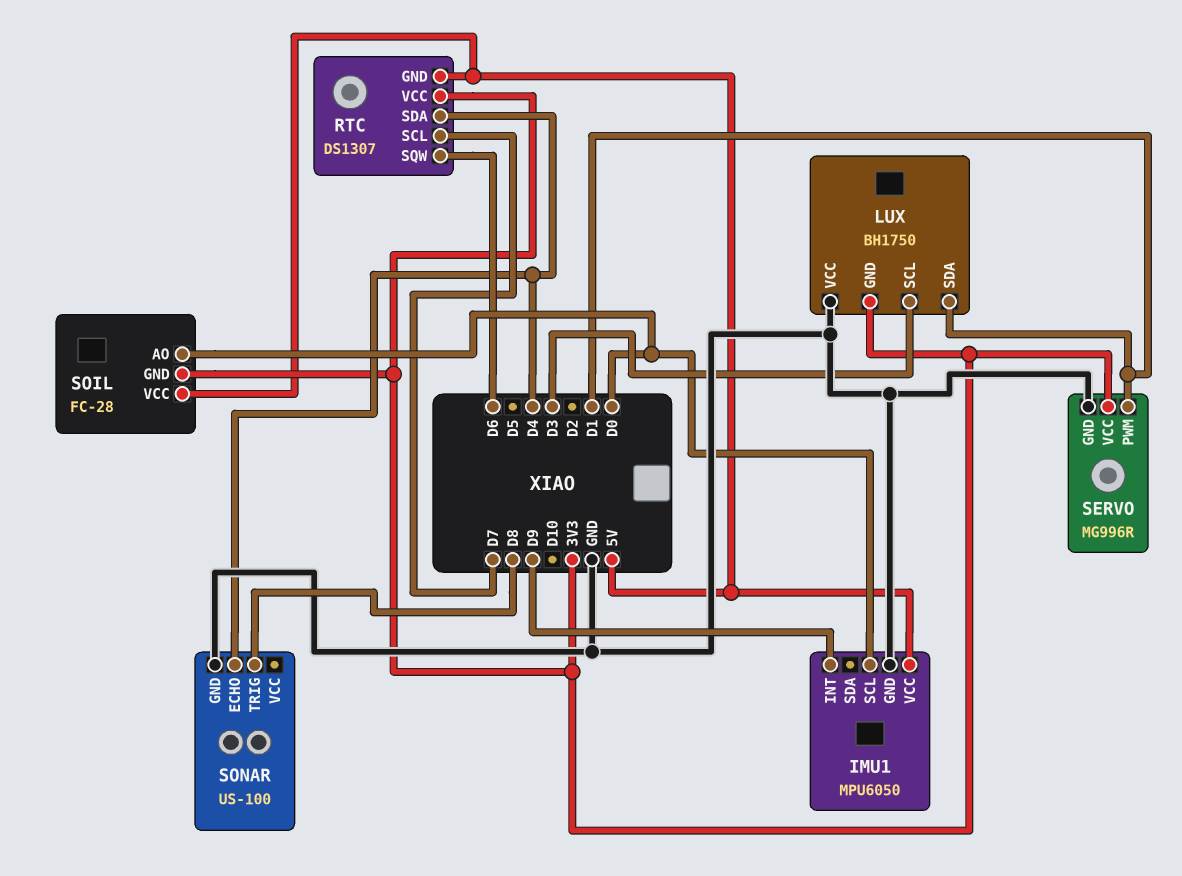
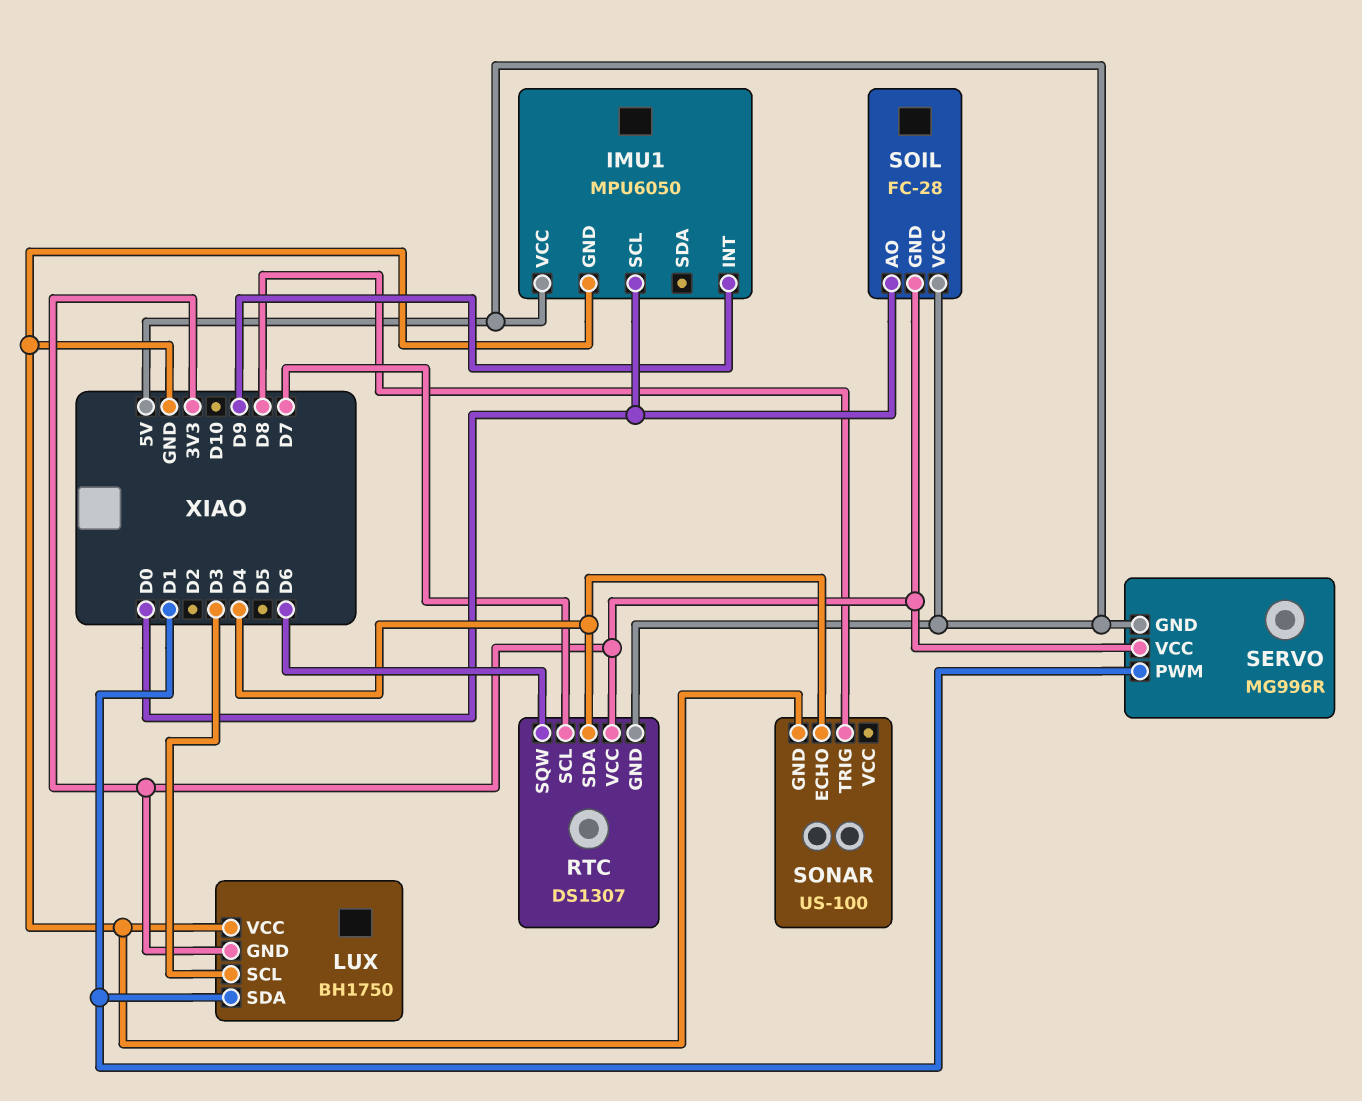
SERVO pin GND: GND -> 5V

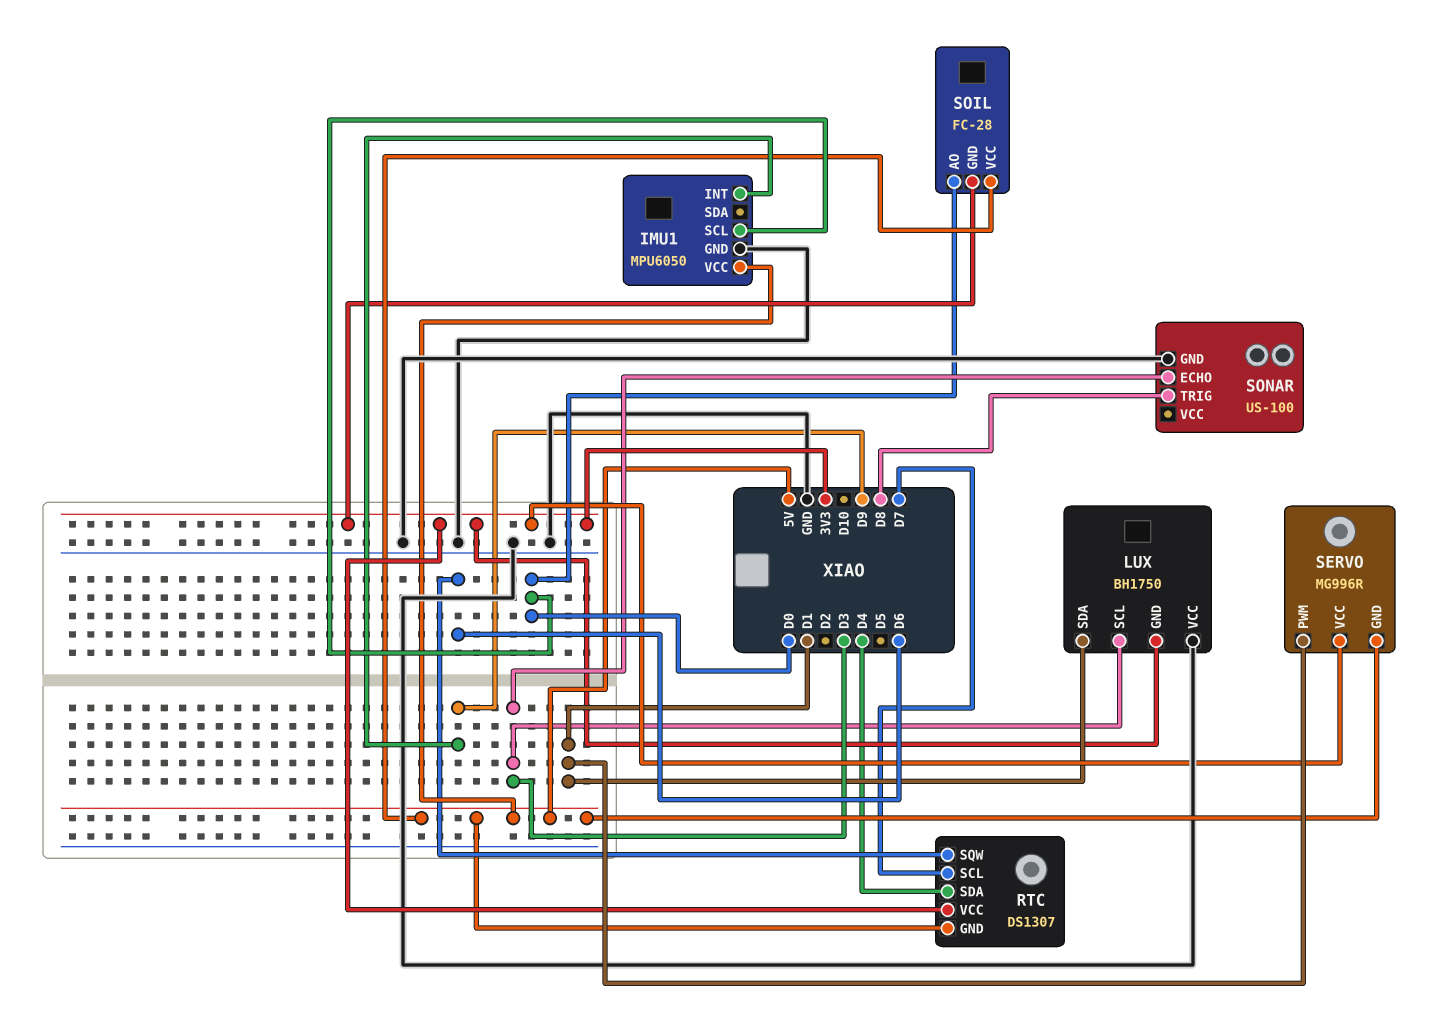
SONAR pin ECHO: D4 -> D3

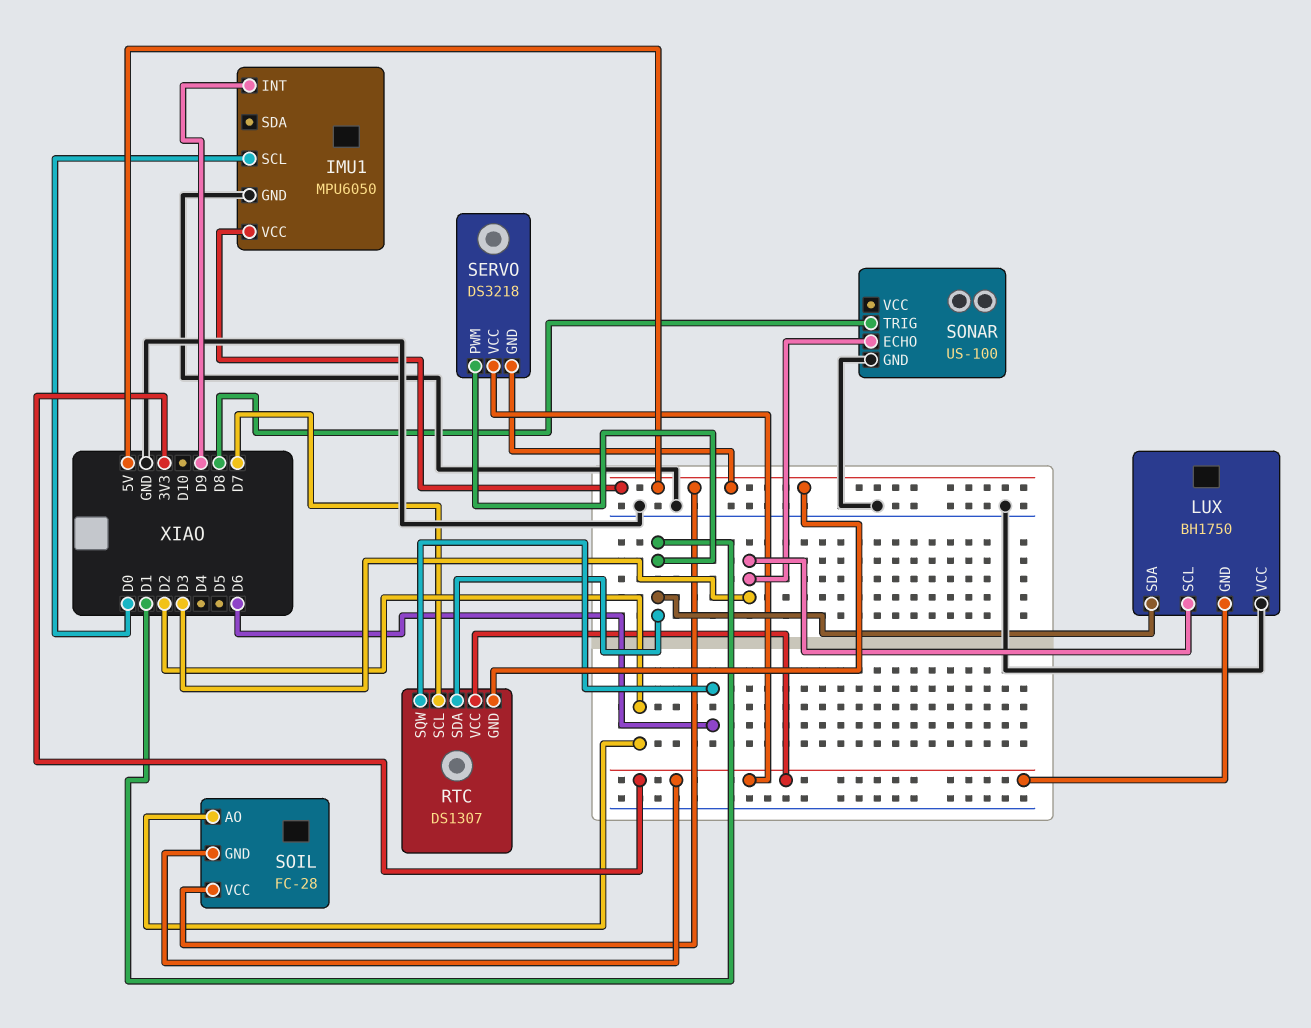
RTC pin SDA: D4 -> D1
SERVO: MG996R -> DS3218
SOIL pin AO: D0 -> D2

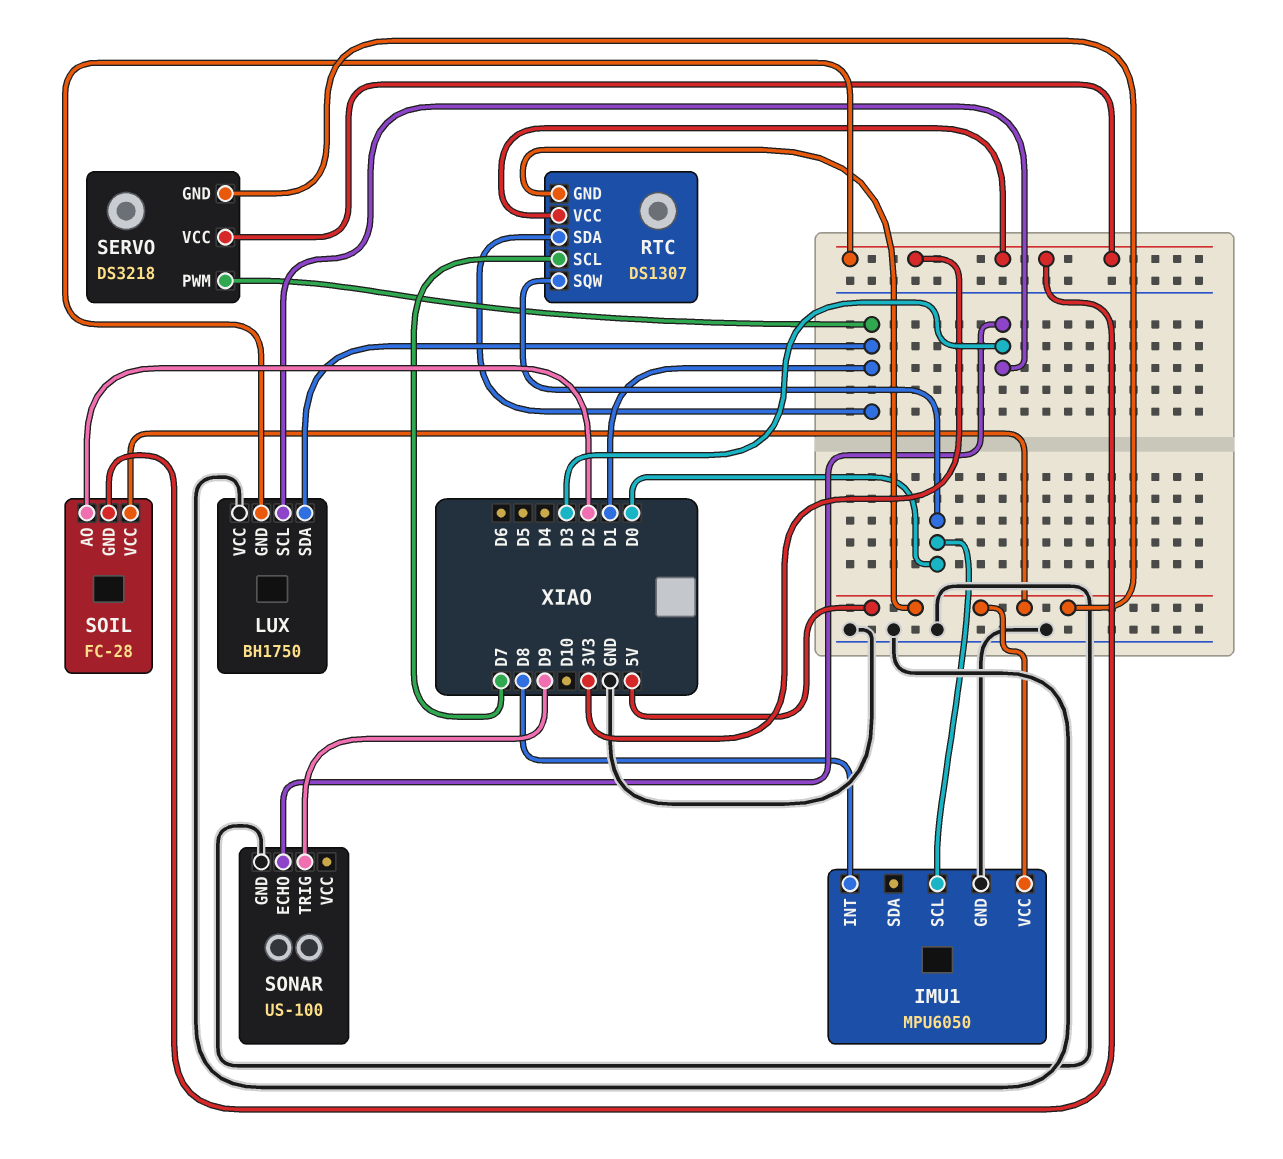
IMU1 pin INT: D9 -> D8
RTC pin SQW: D6 -> D0
SONAR pin TRIG: D8 -> D9

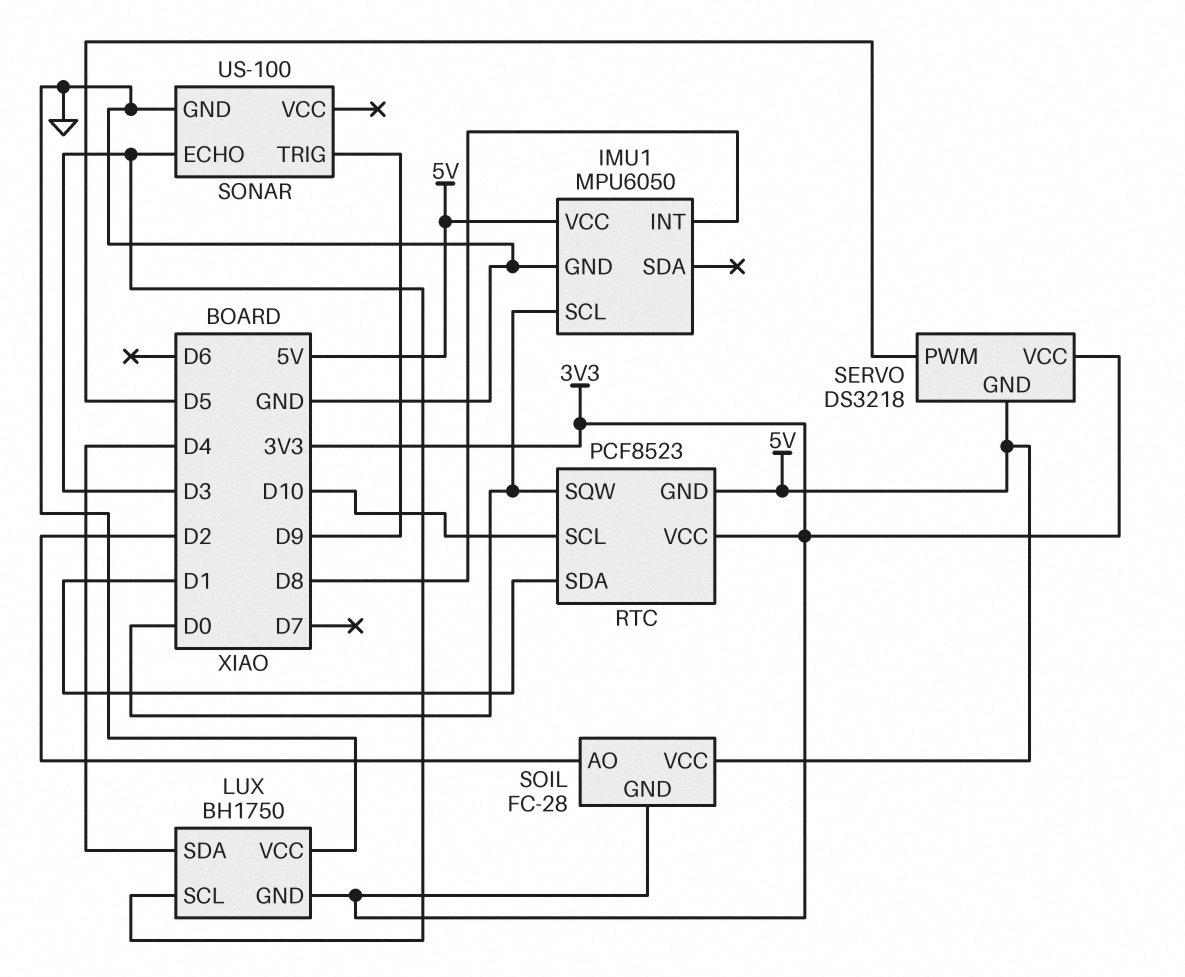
LUX pin SDA: D1 -> D4
RTC: DS1307 -> PCF8523
RTC pin SCL: D7 -> D10
SERVO pin PWM: D1 -> D5

